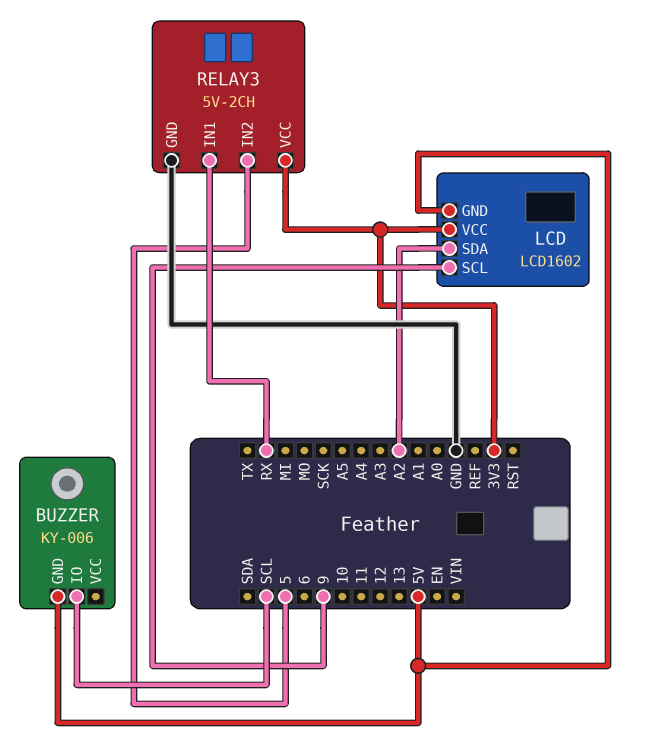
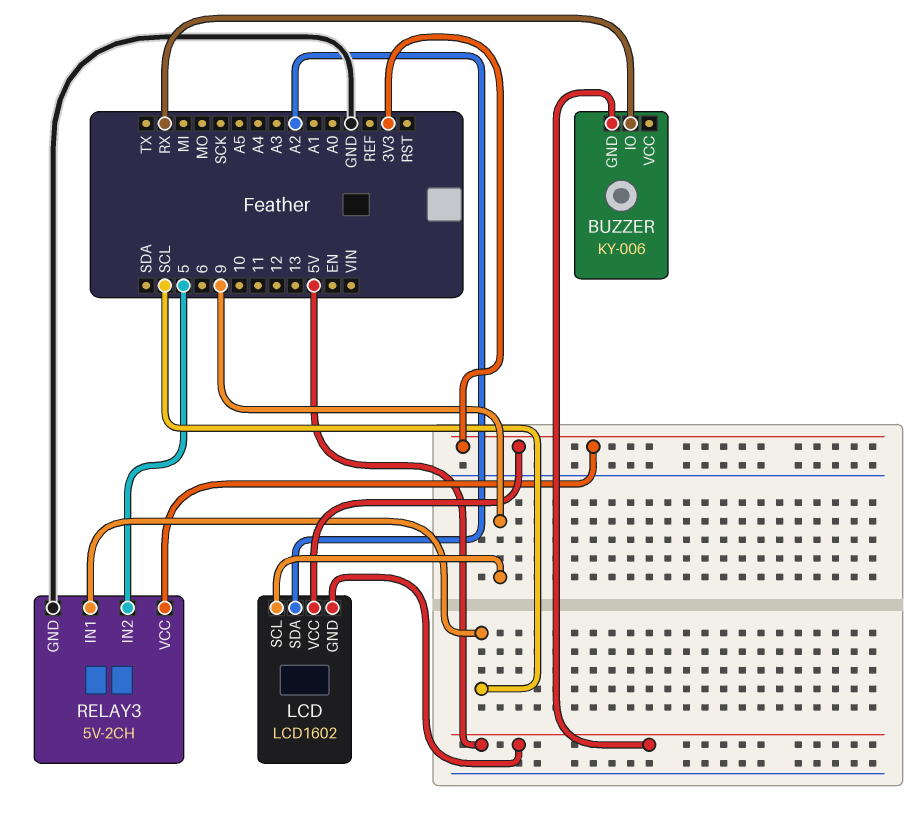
BUZZER pin IO: SCL -> RX
RELAY3 pin IN1: RX -> SCL

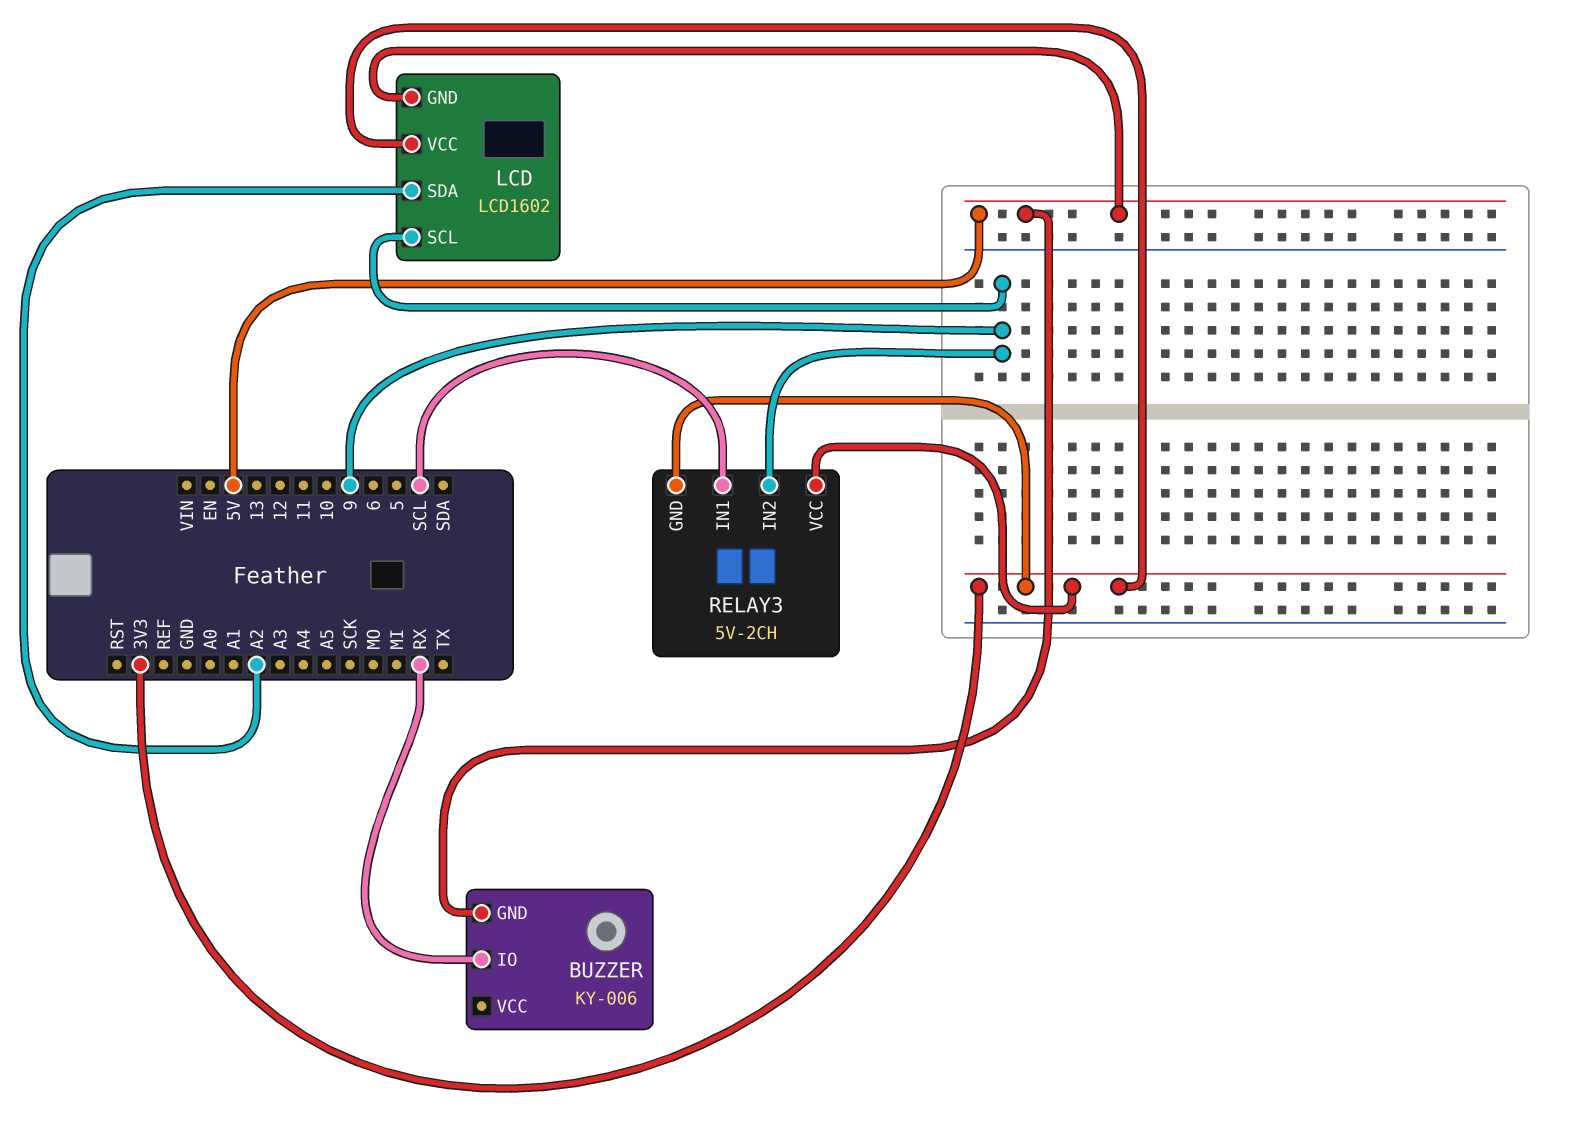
RELAY3 pin GND: GND -> 3V3
RELAY3 pin IN2: 5 -> 9

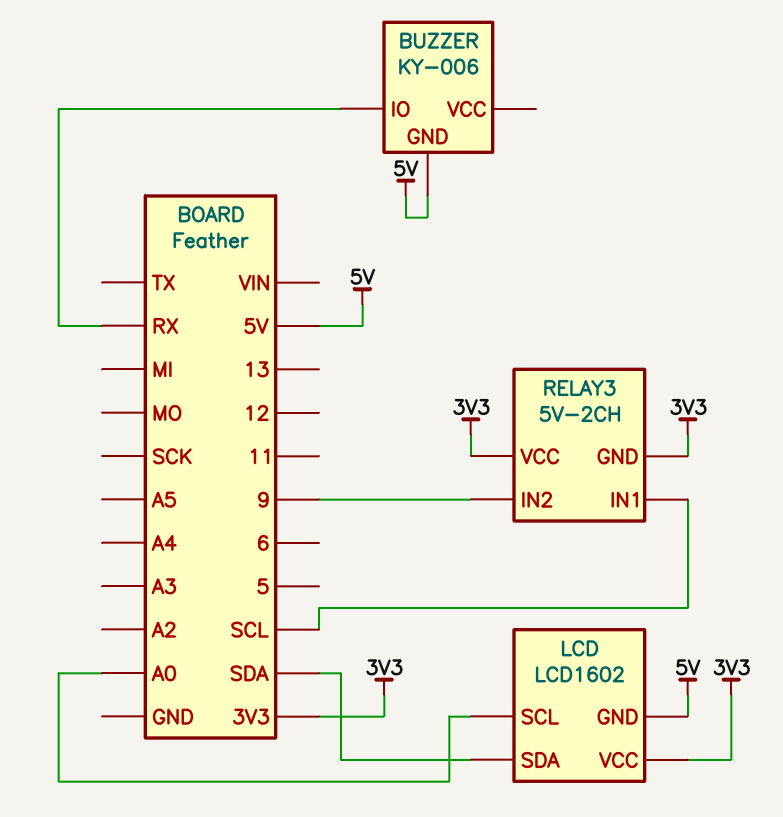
LCD pin SCL: 9 -> A0
LCD pin SDA: A2 -> SDA

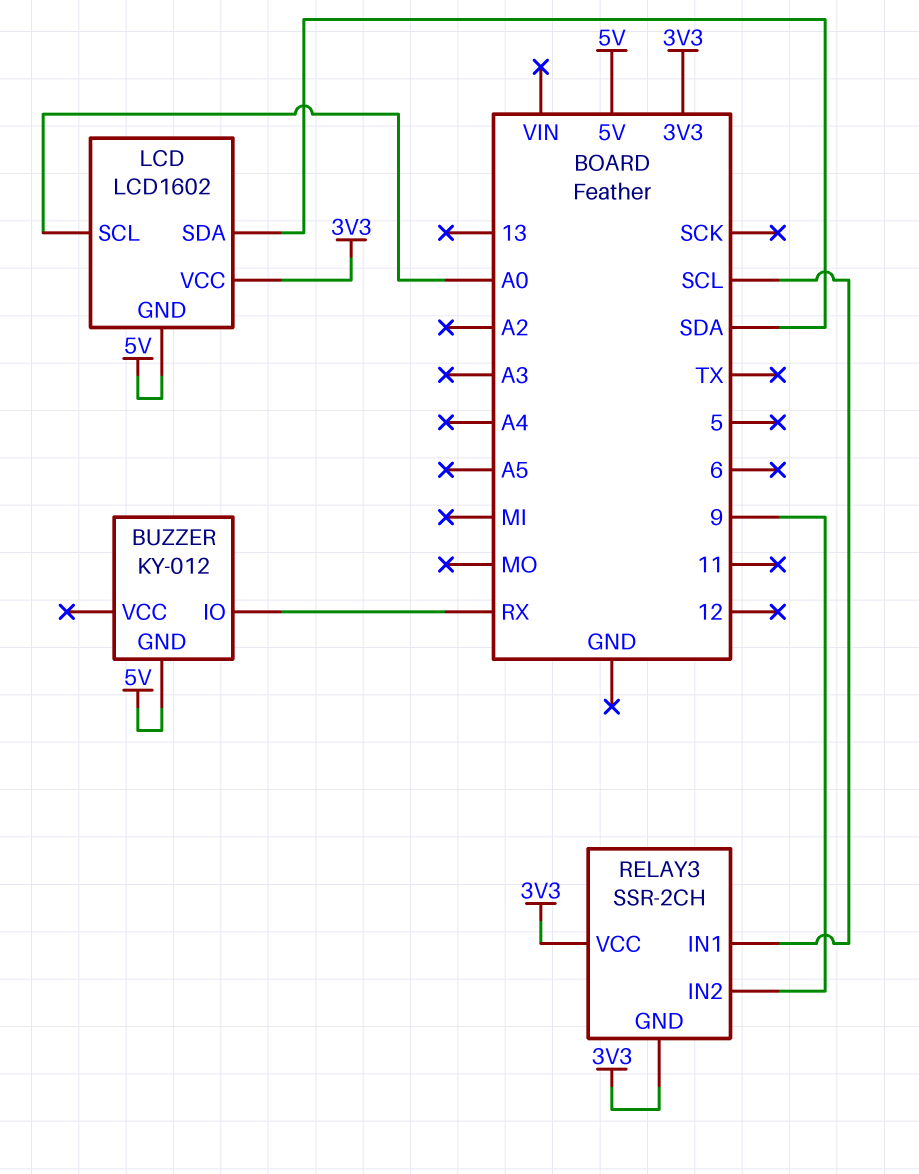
BUZZER: KY-006 -> KY-012
RELAY3: 5V-2CH -> SSR-2CH

